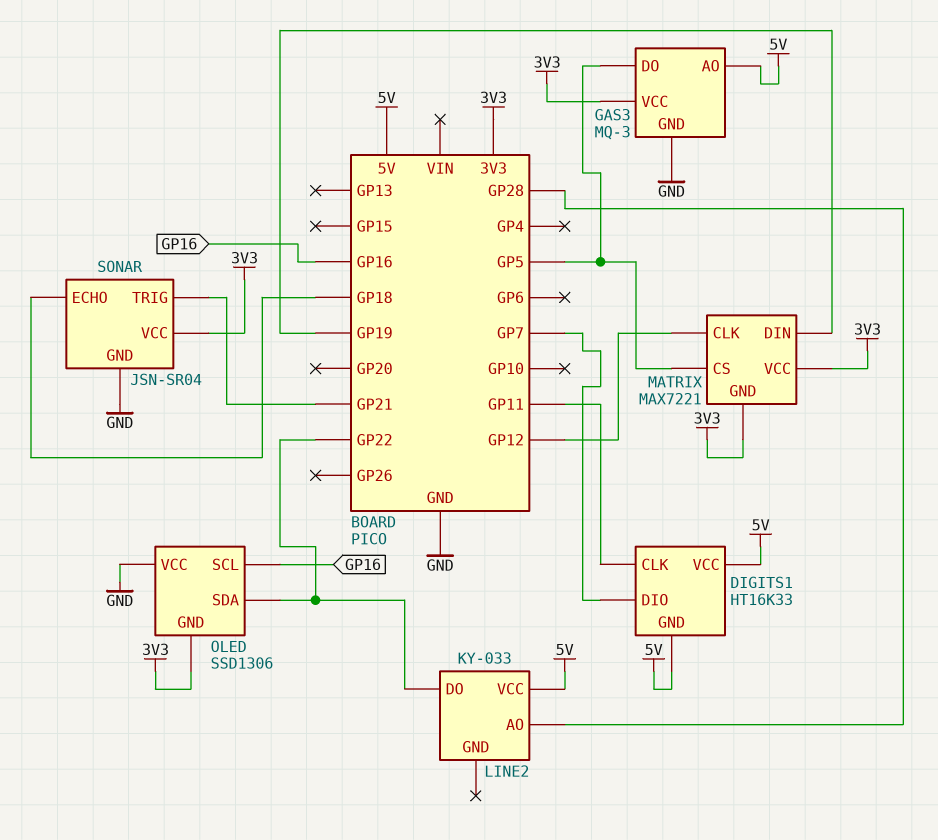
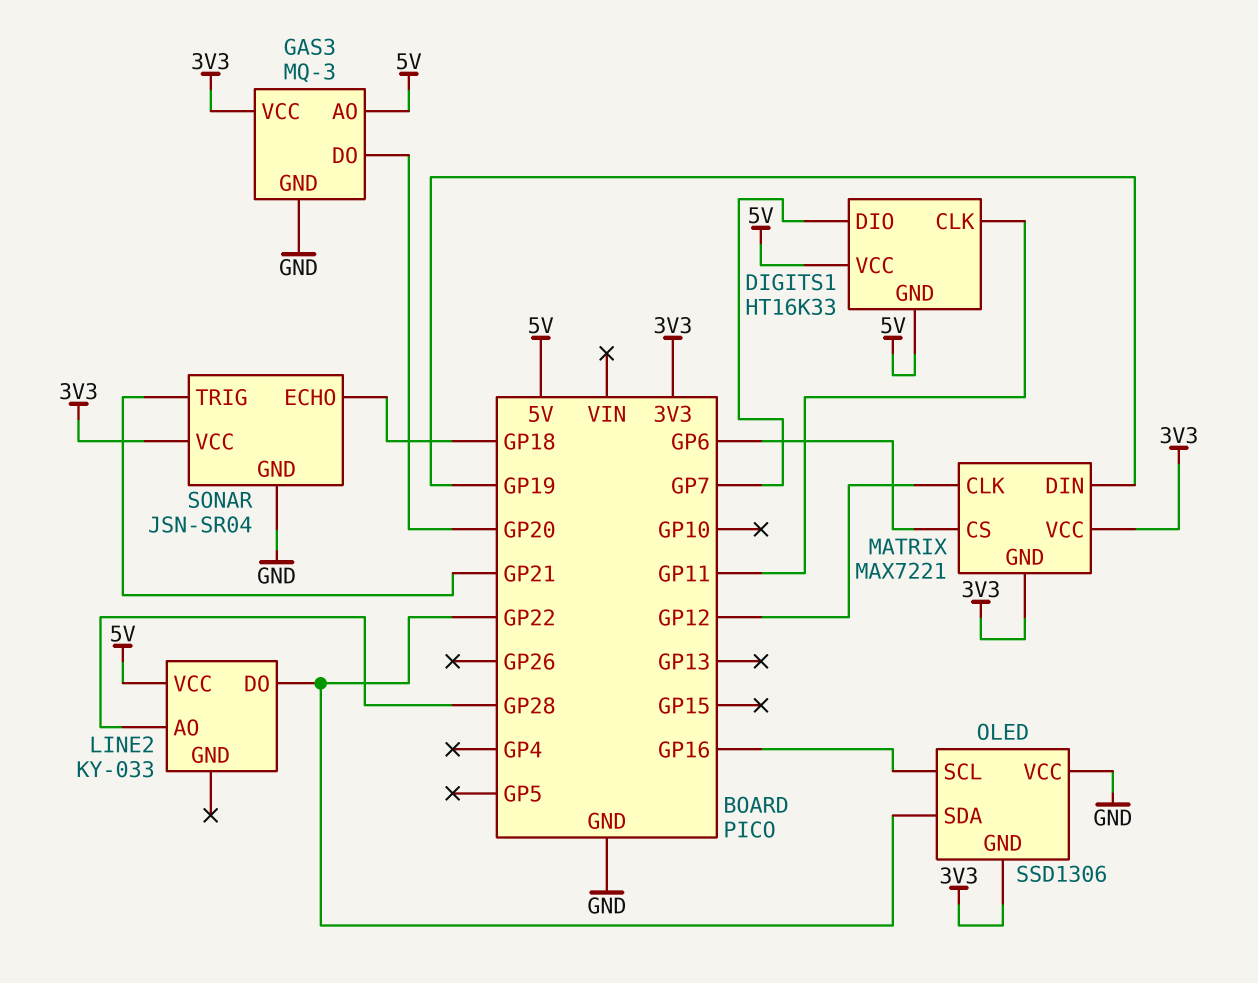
GAS3 pin DO: GP5 -> GP20
MATRIX pin CS: GP5 -> GP6

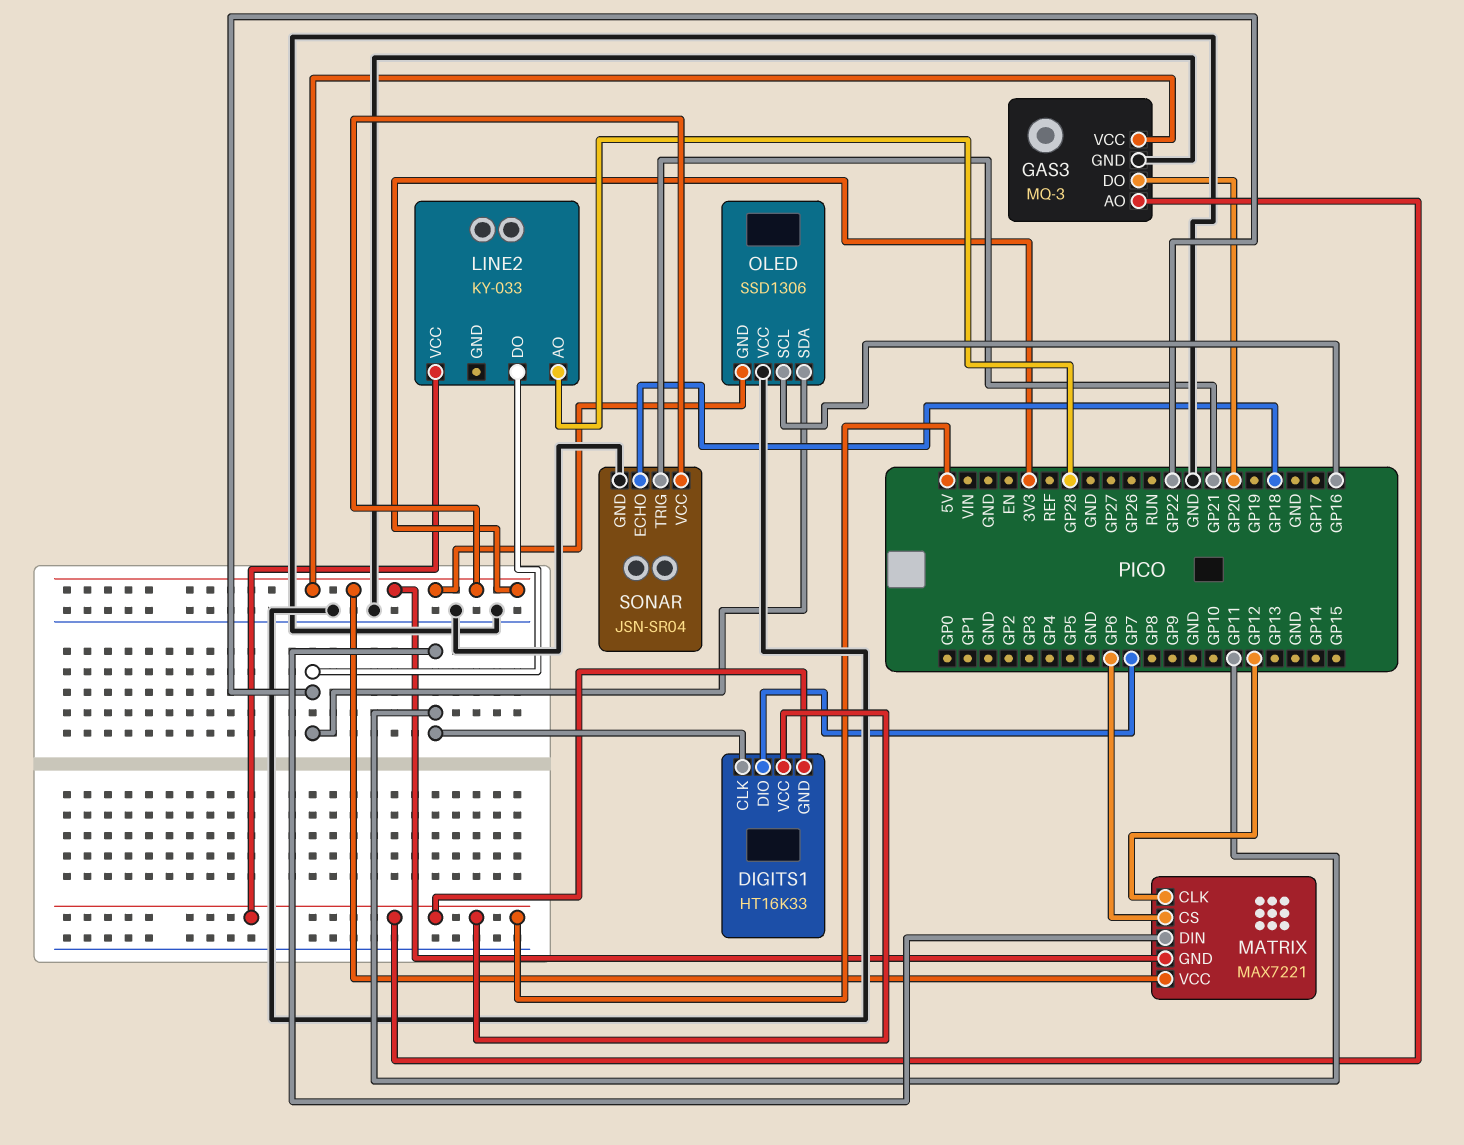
MATRIX pin DIN: GP19 -> GP11

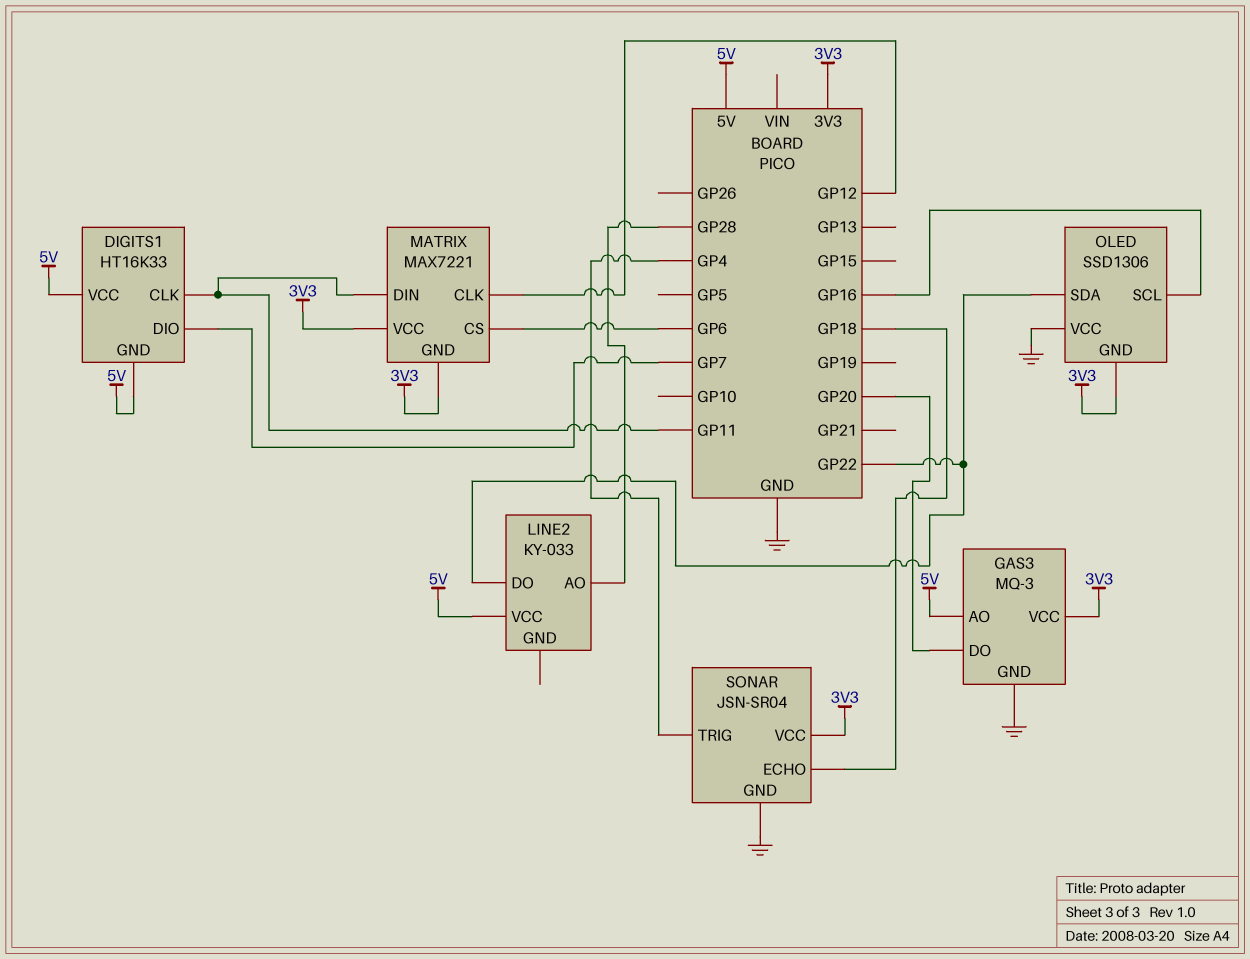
SONAR pin TRIG: GP21 -> GP4

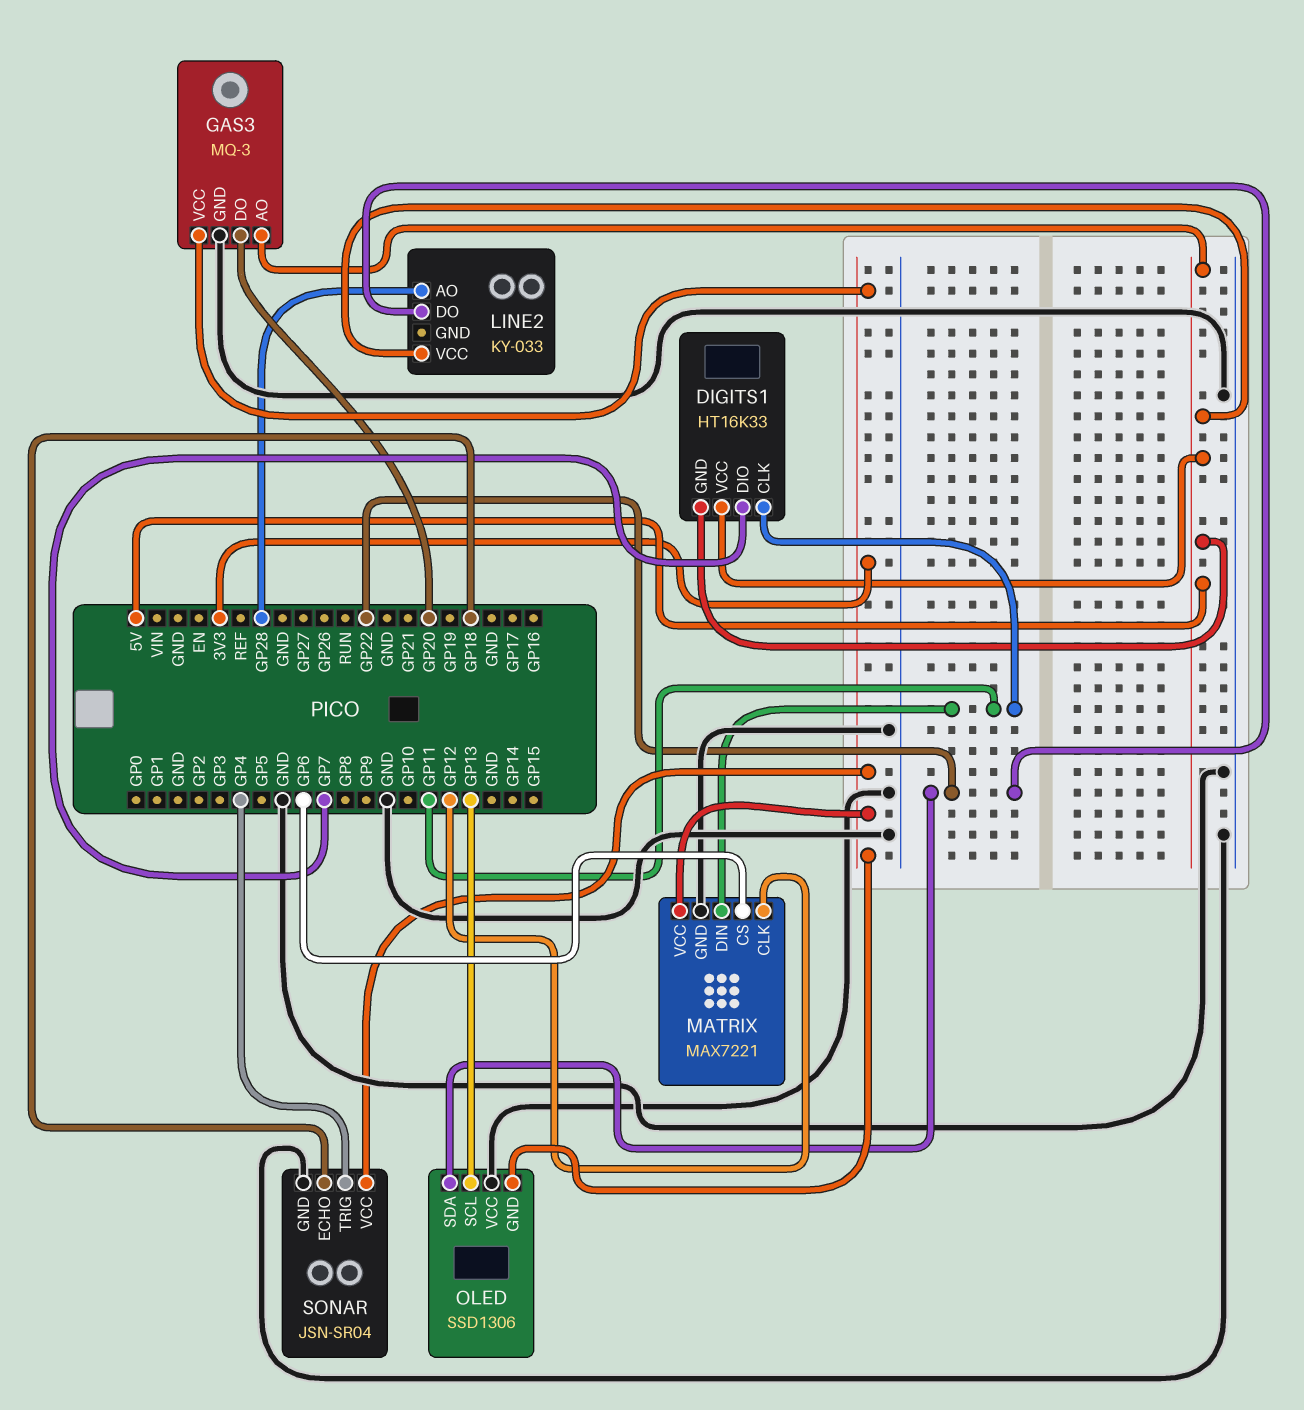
MATRIX pin GND: 3V3 -> GND
OLED pin SCL: GP16 -> GP13

